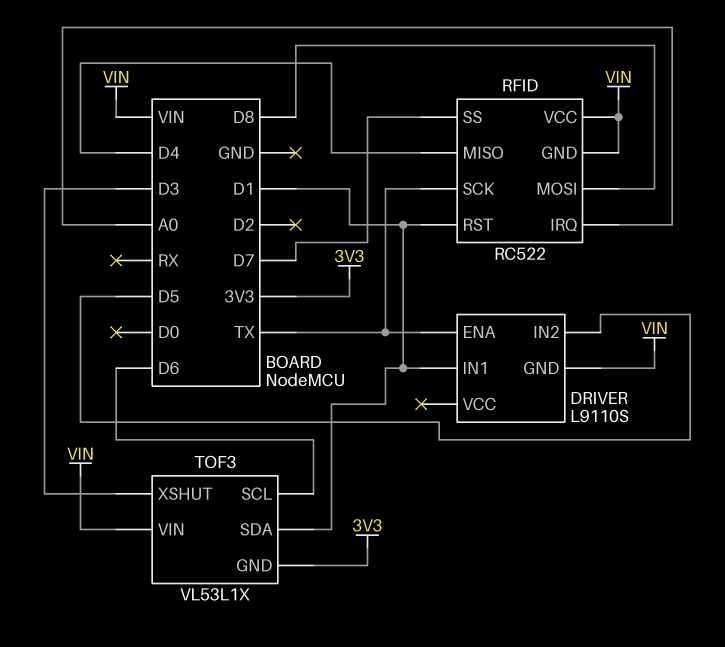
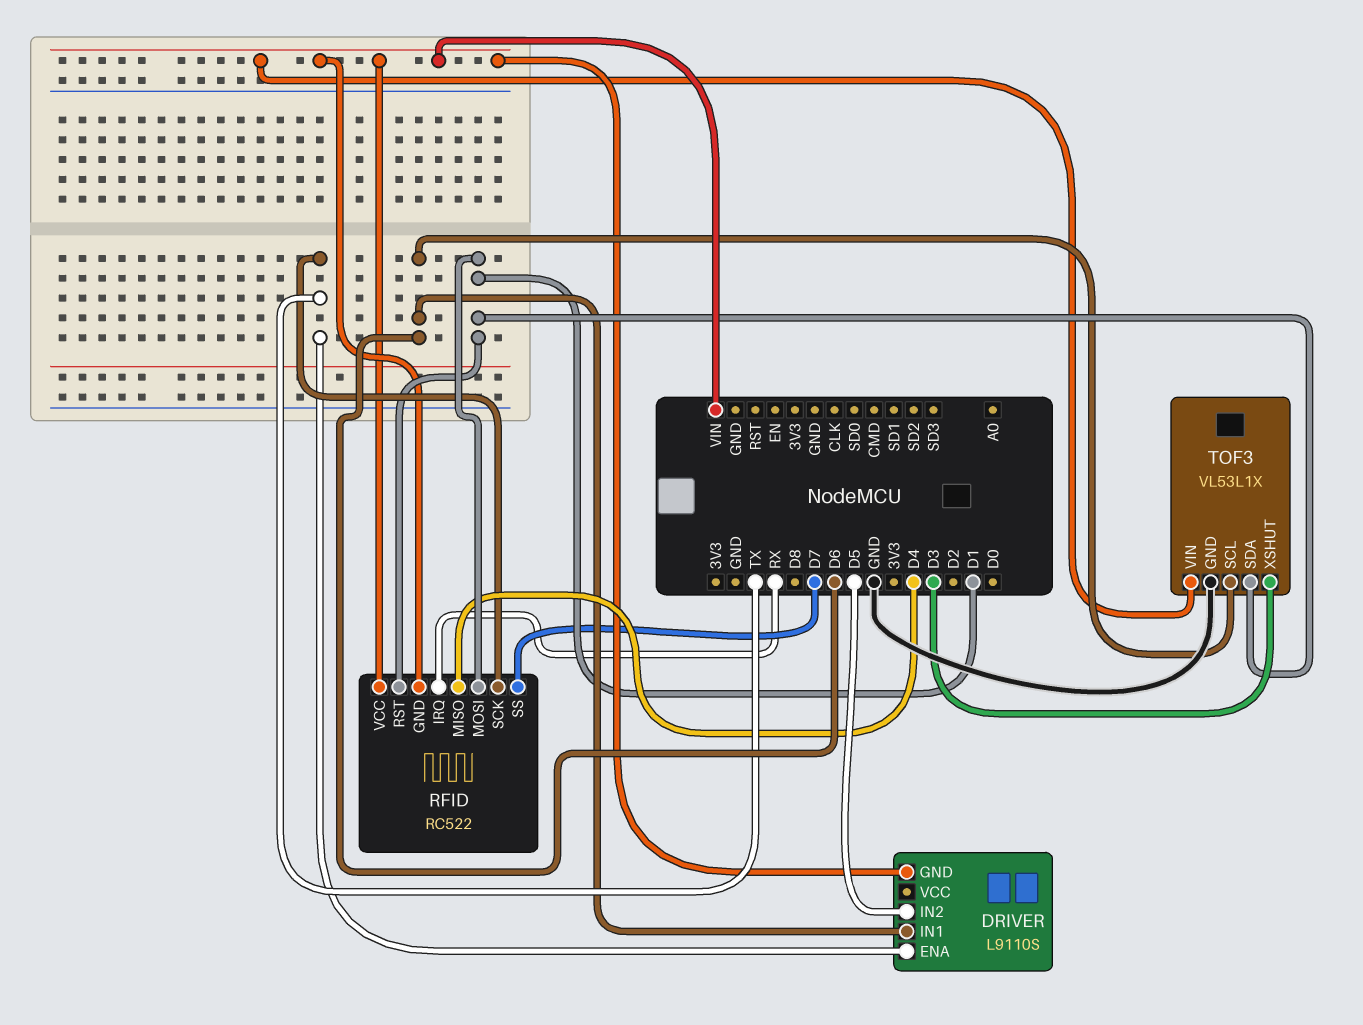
DRIVER pin IN1: D1 -> D6
RFID pin IRQ: A0 -> RX
RFID pin MOSI: D8 -> D1
TOF3 pin GND: 3V3 -> GND

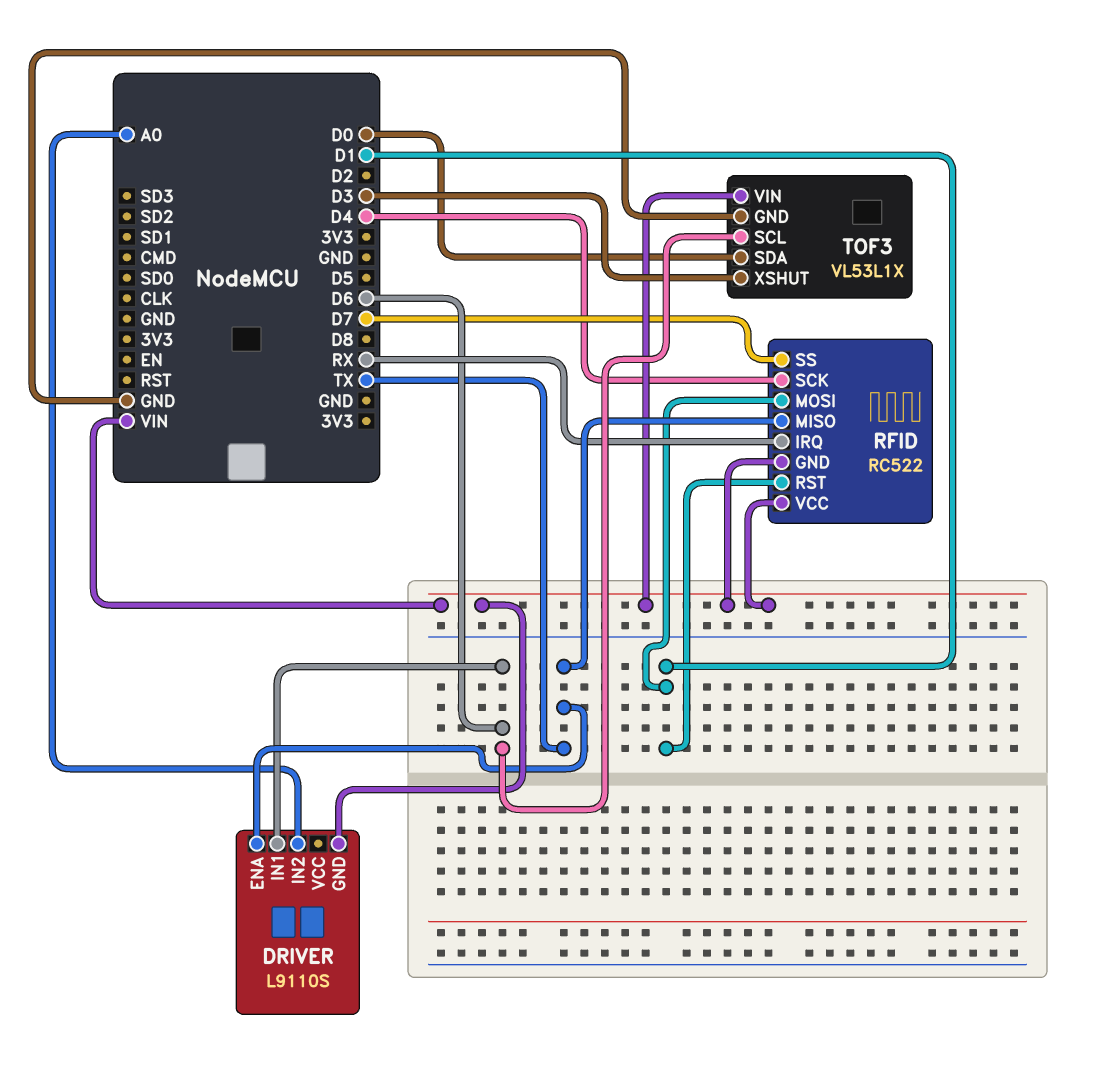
DRIVER pin IN2: D5 -> A0
RFID pin MISO: D4 -> TX
RFID pin SCK: TX -> D4
TOF3 pin SDA: D1 -> D0

